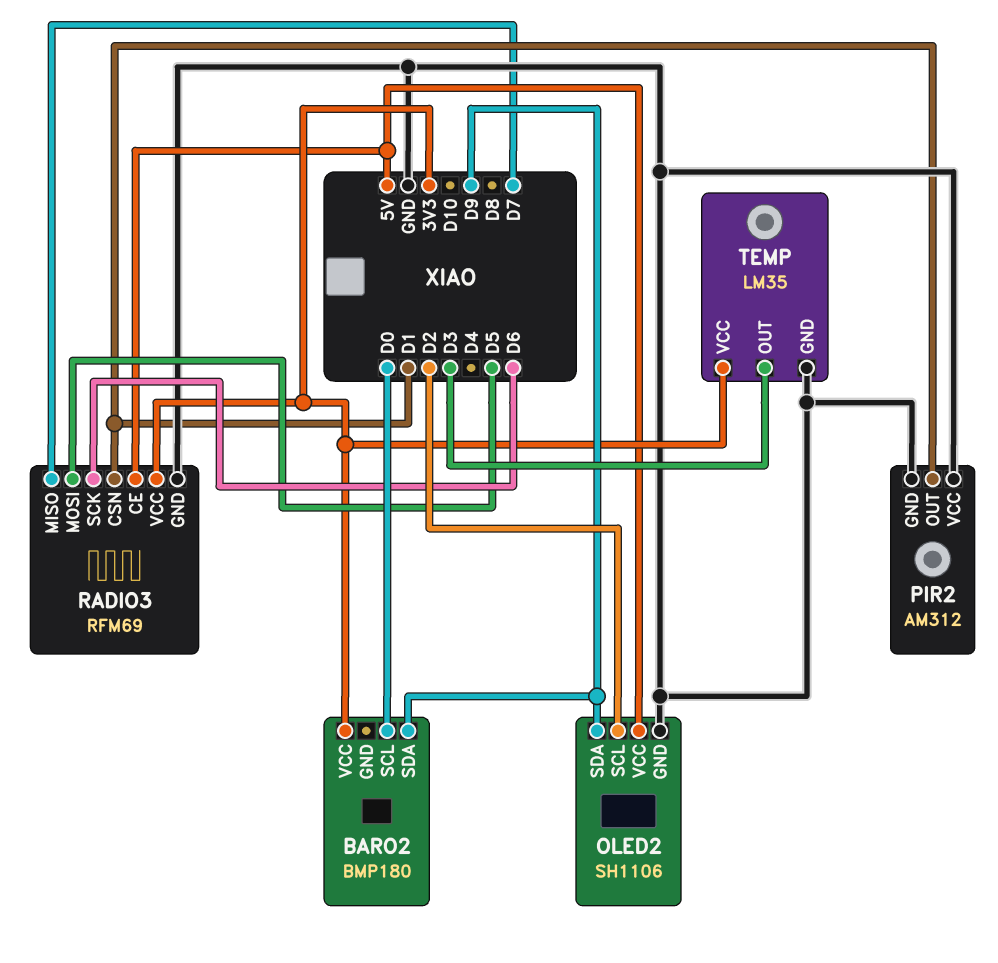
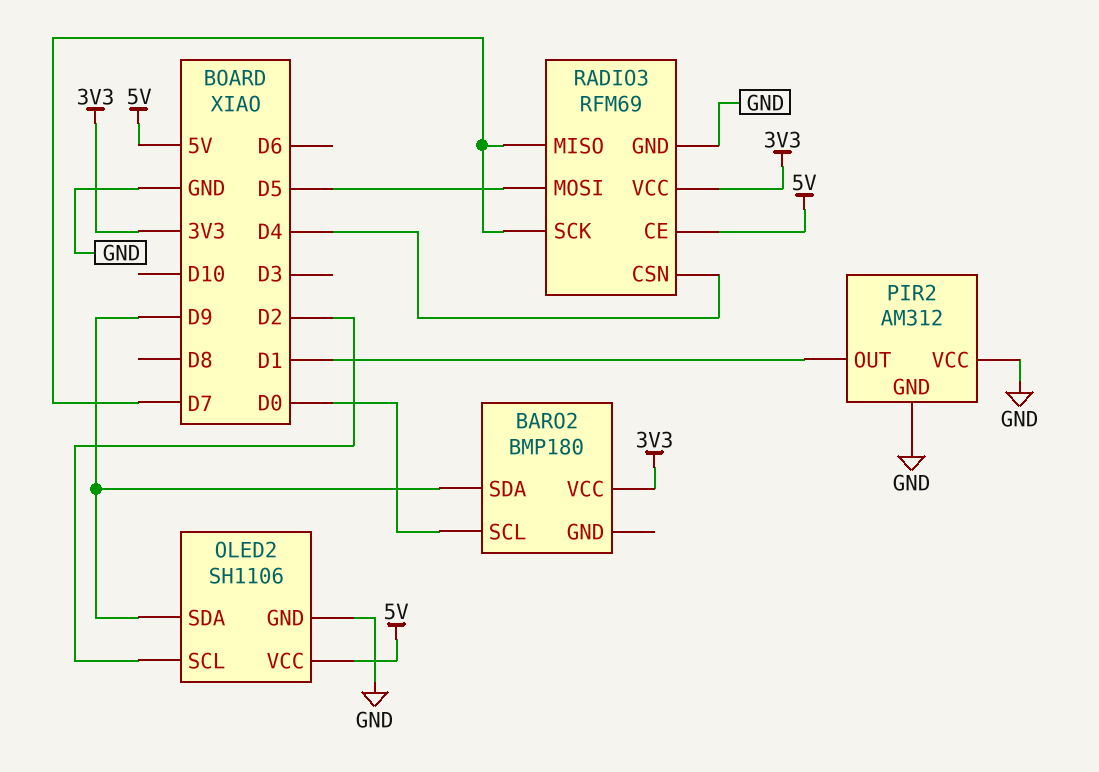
RADIO3 pin CSN: D1 -> D4
RADIO3 pin SCK: D6 -> D7
TEMP: LM35 -> none
TEMP pin GND: GND -> none
TEMP pin OUT: D3 -> none
TEMP pin VCC: 3V3 -> none

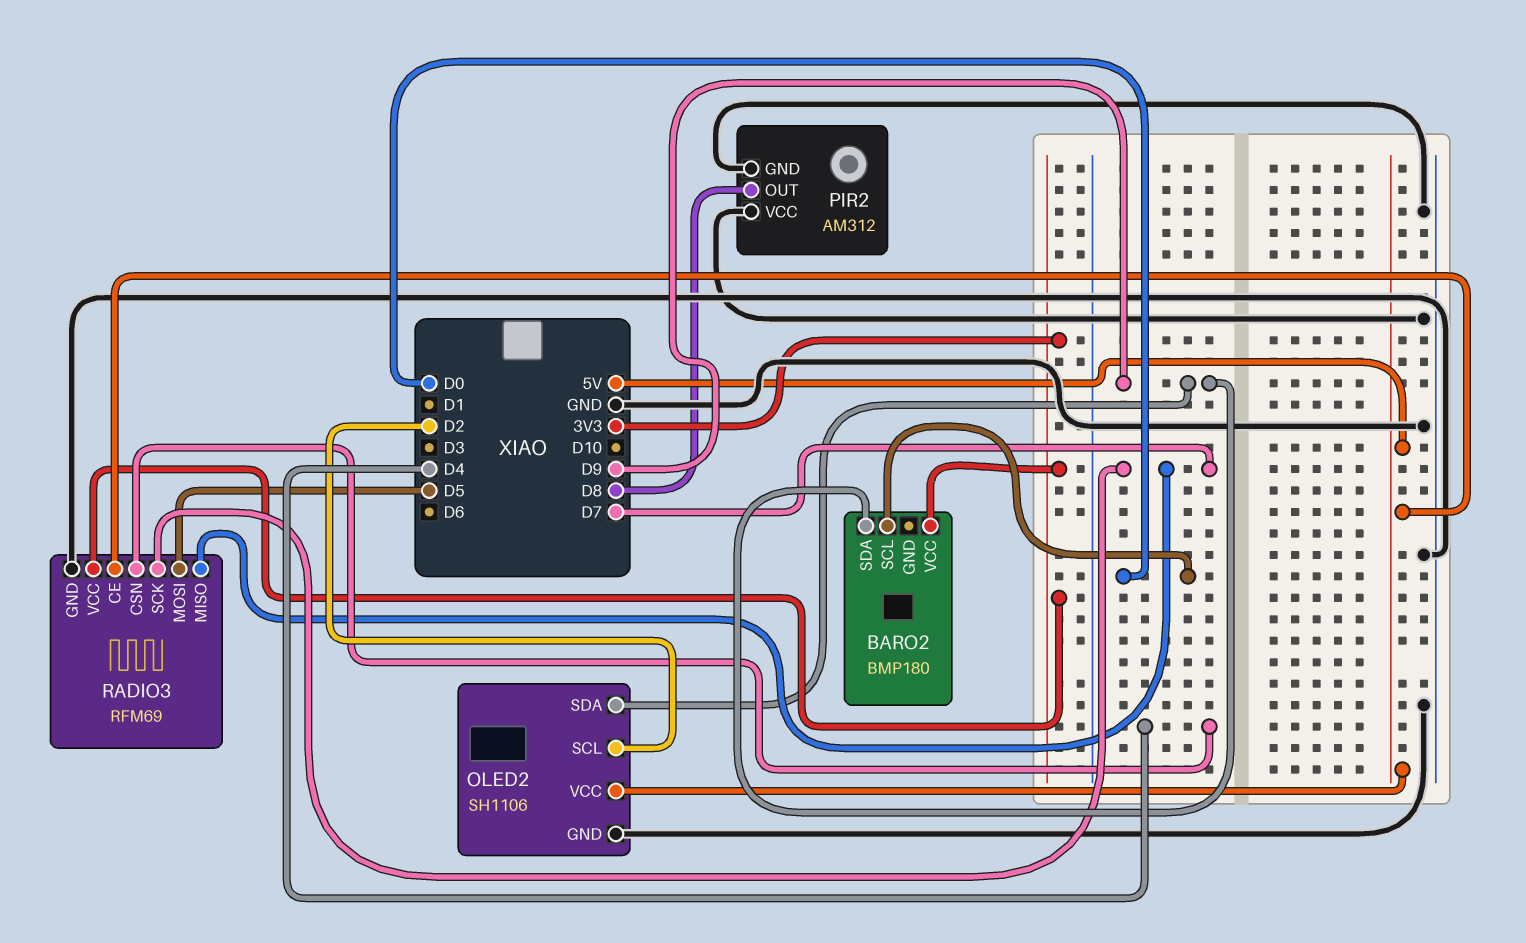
PIR2 pin OUT: D1 -> D8

